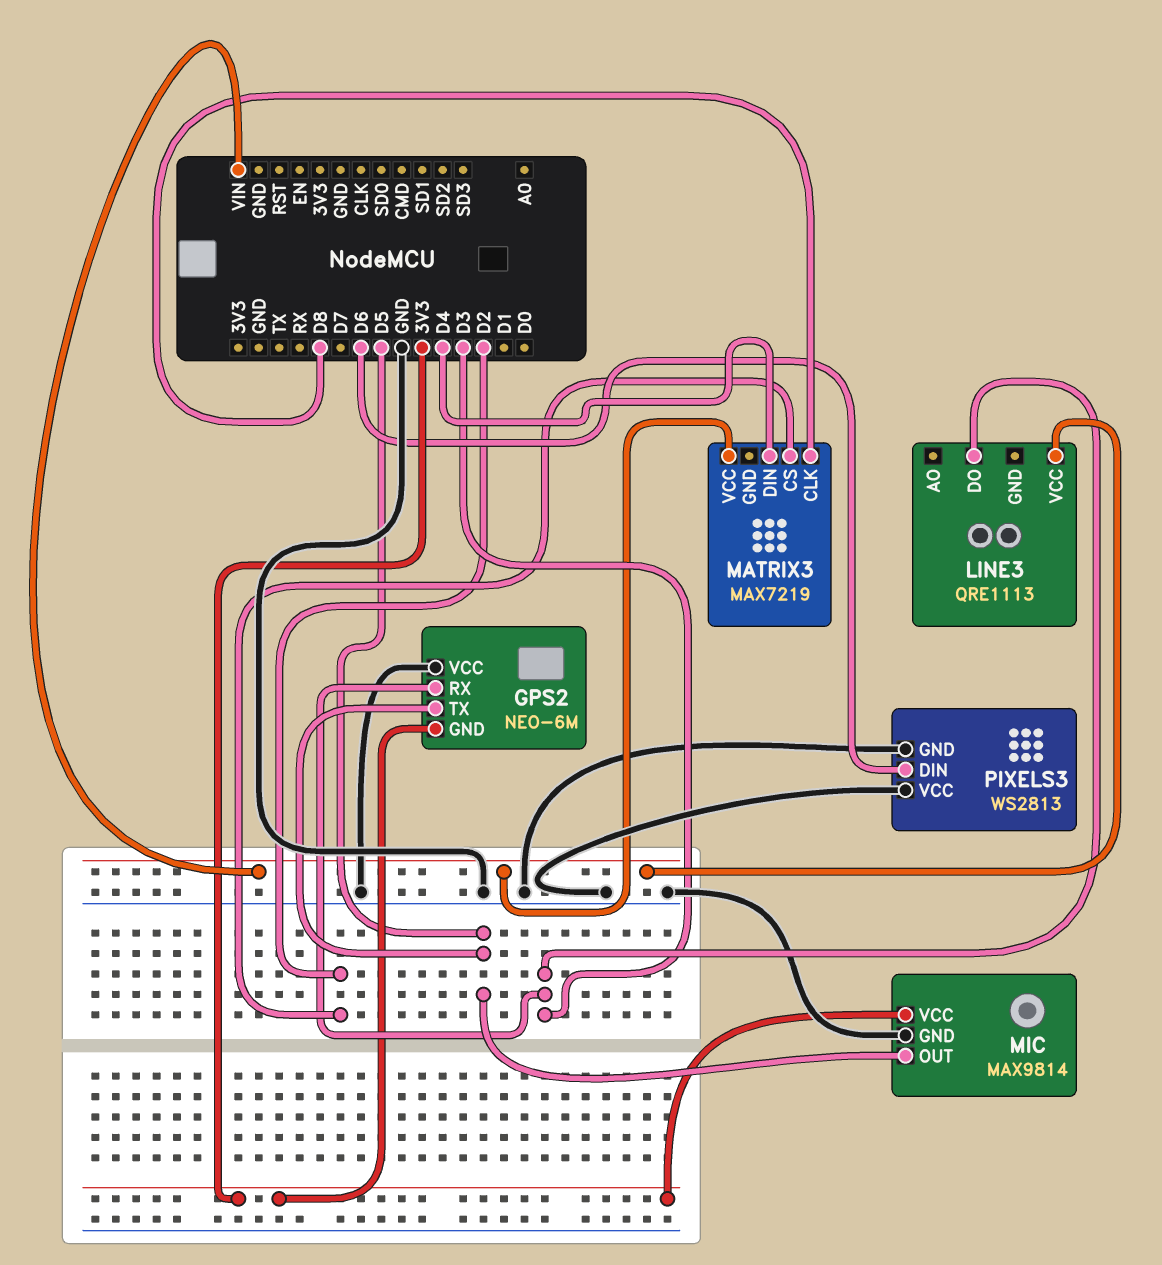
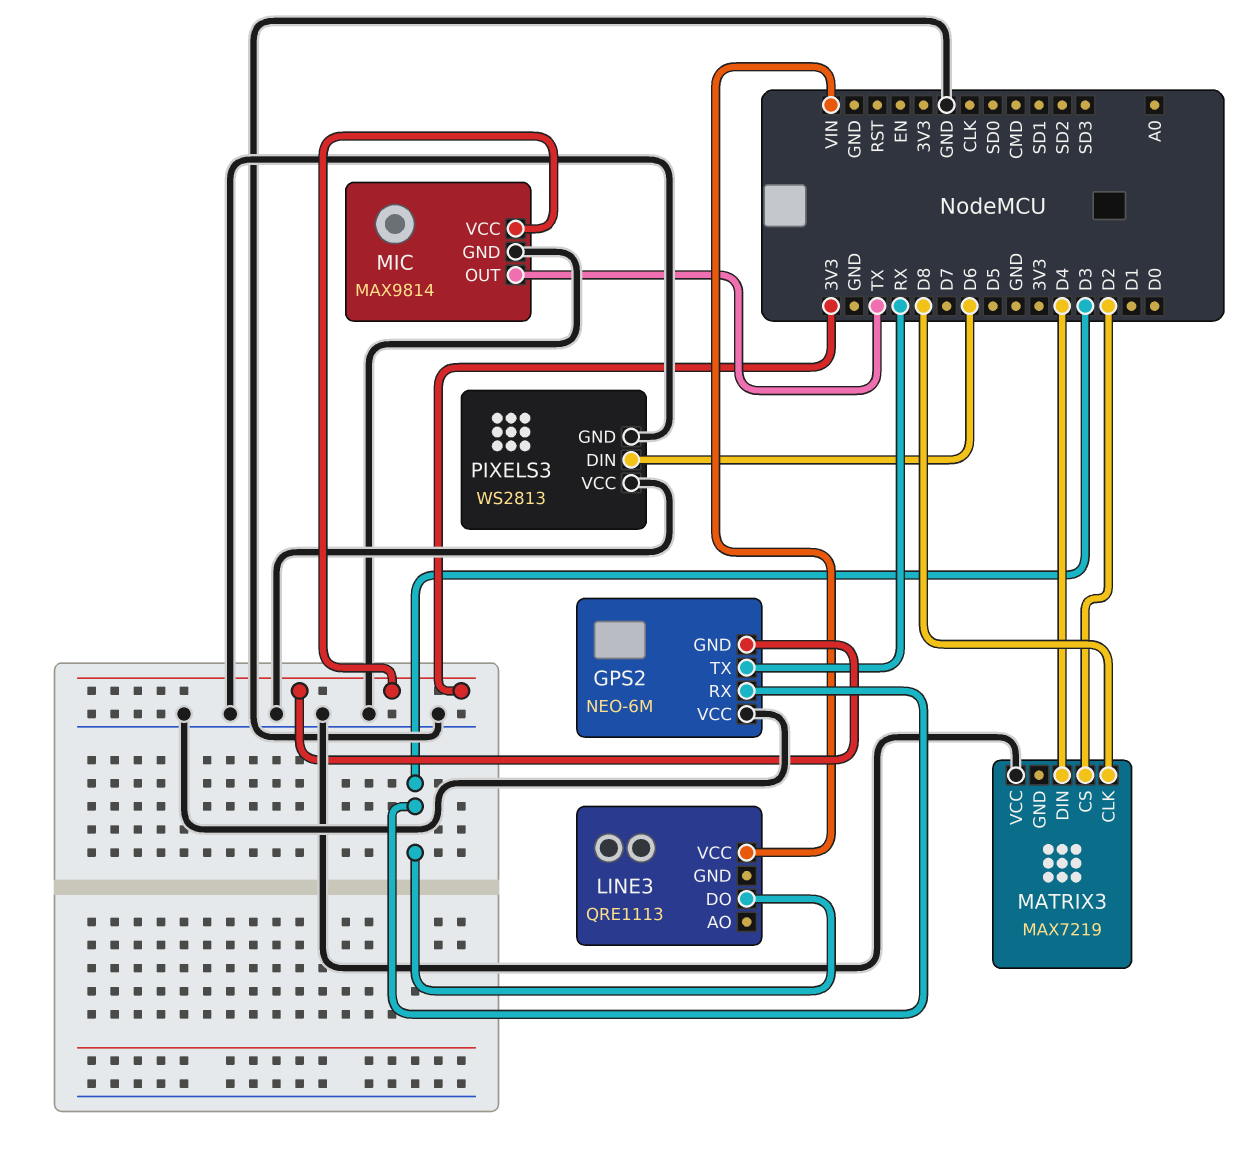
GPS2 pin TX: D5 -> RX
MATRIX3 pin VCC: VIN -> GND
MIC pin OUT: D5 -> TX

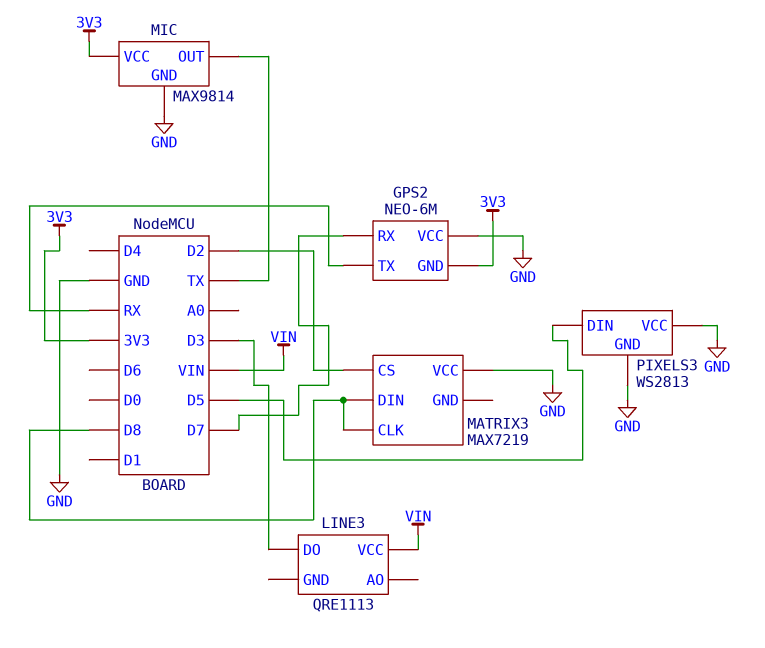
GPS2 pin RX: D3 -> D7
MATRIX3 pin DIN: D4 -> D8
PIXELS3 pin DIN: D6 -> D5

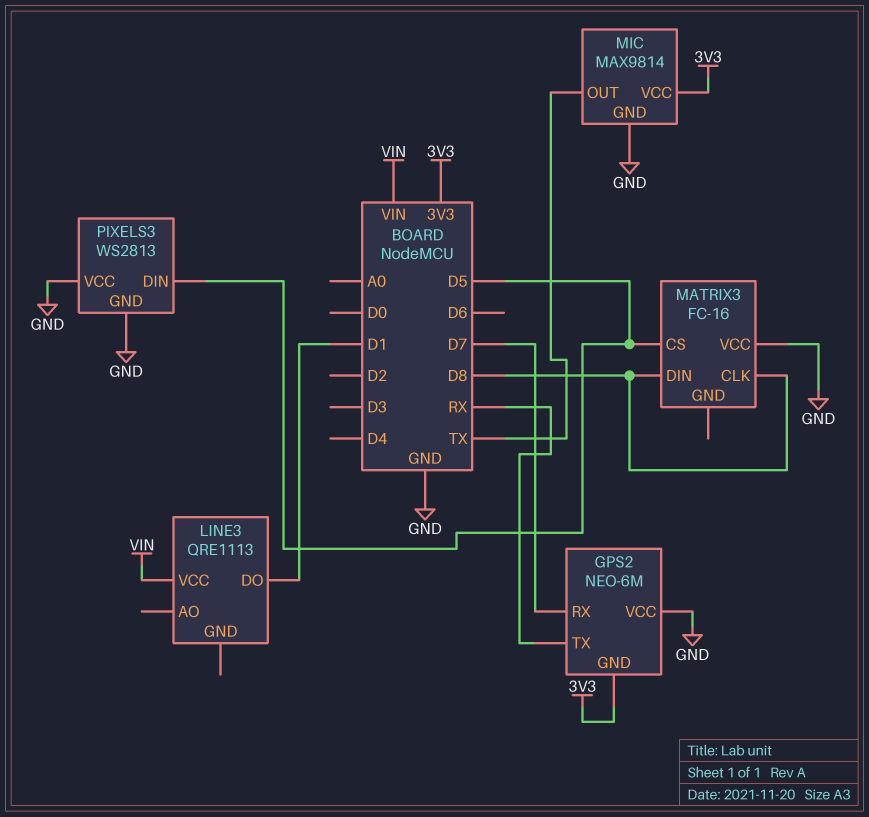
LINE3 pin DO: D3 -> D1
MATRIX3: MAX7219 -> FC-16
MATRIX3 pin CS: D2 -> D5

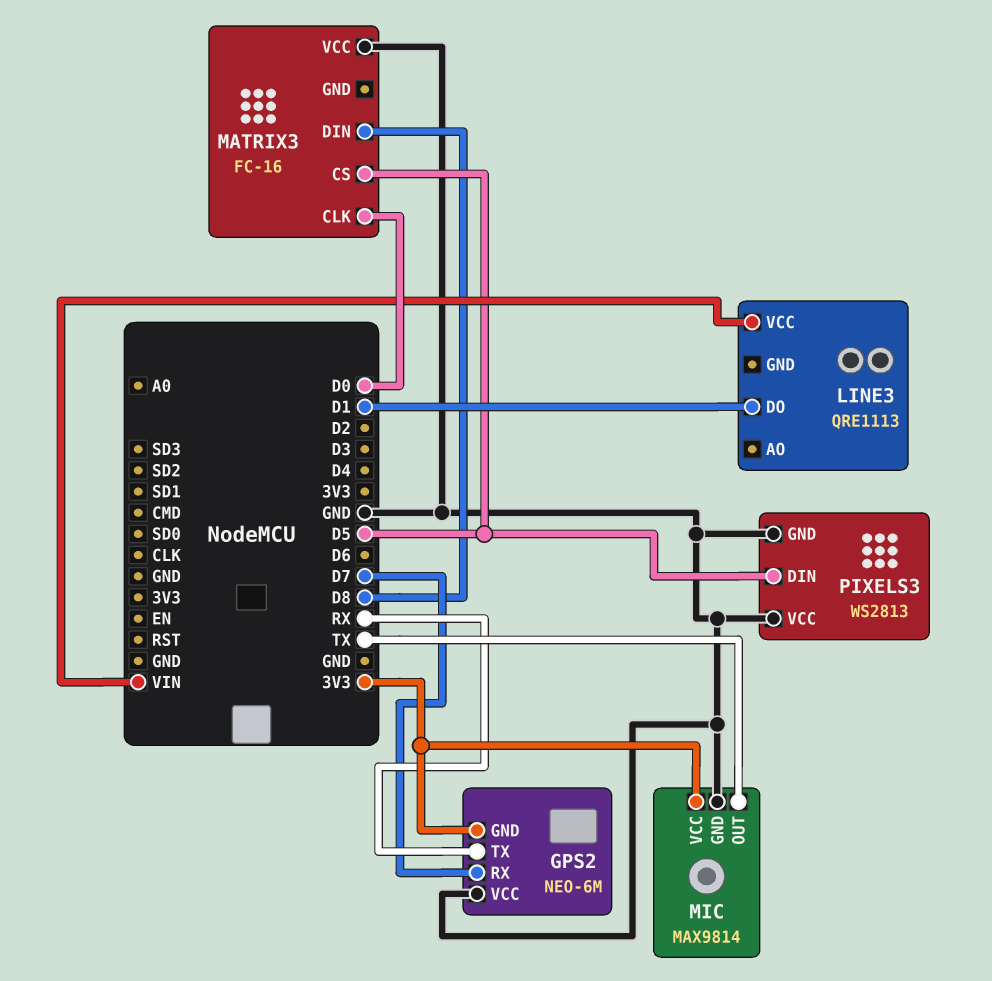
MATRIX3 pin CLK: D8 -> D0

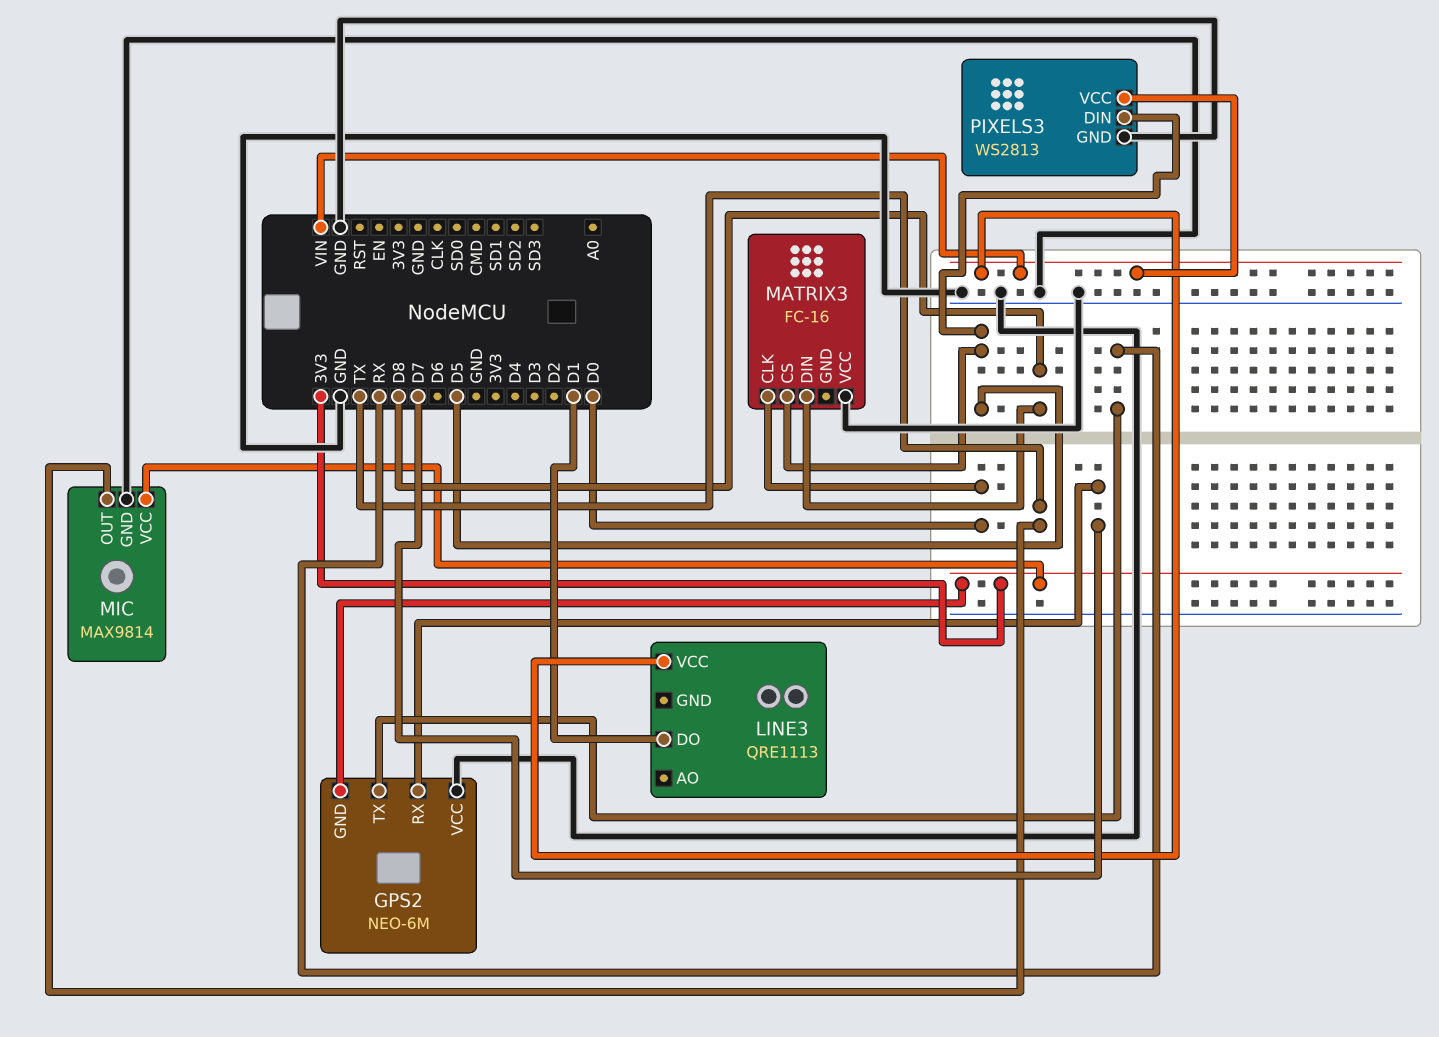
PIXELS3 pin VCC: GND -> VIN

